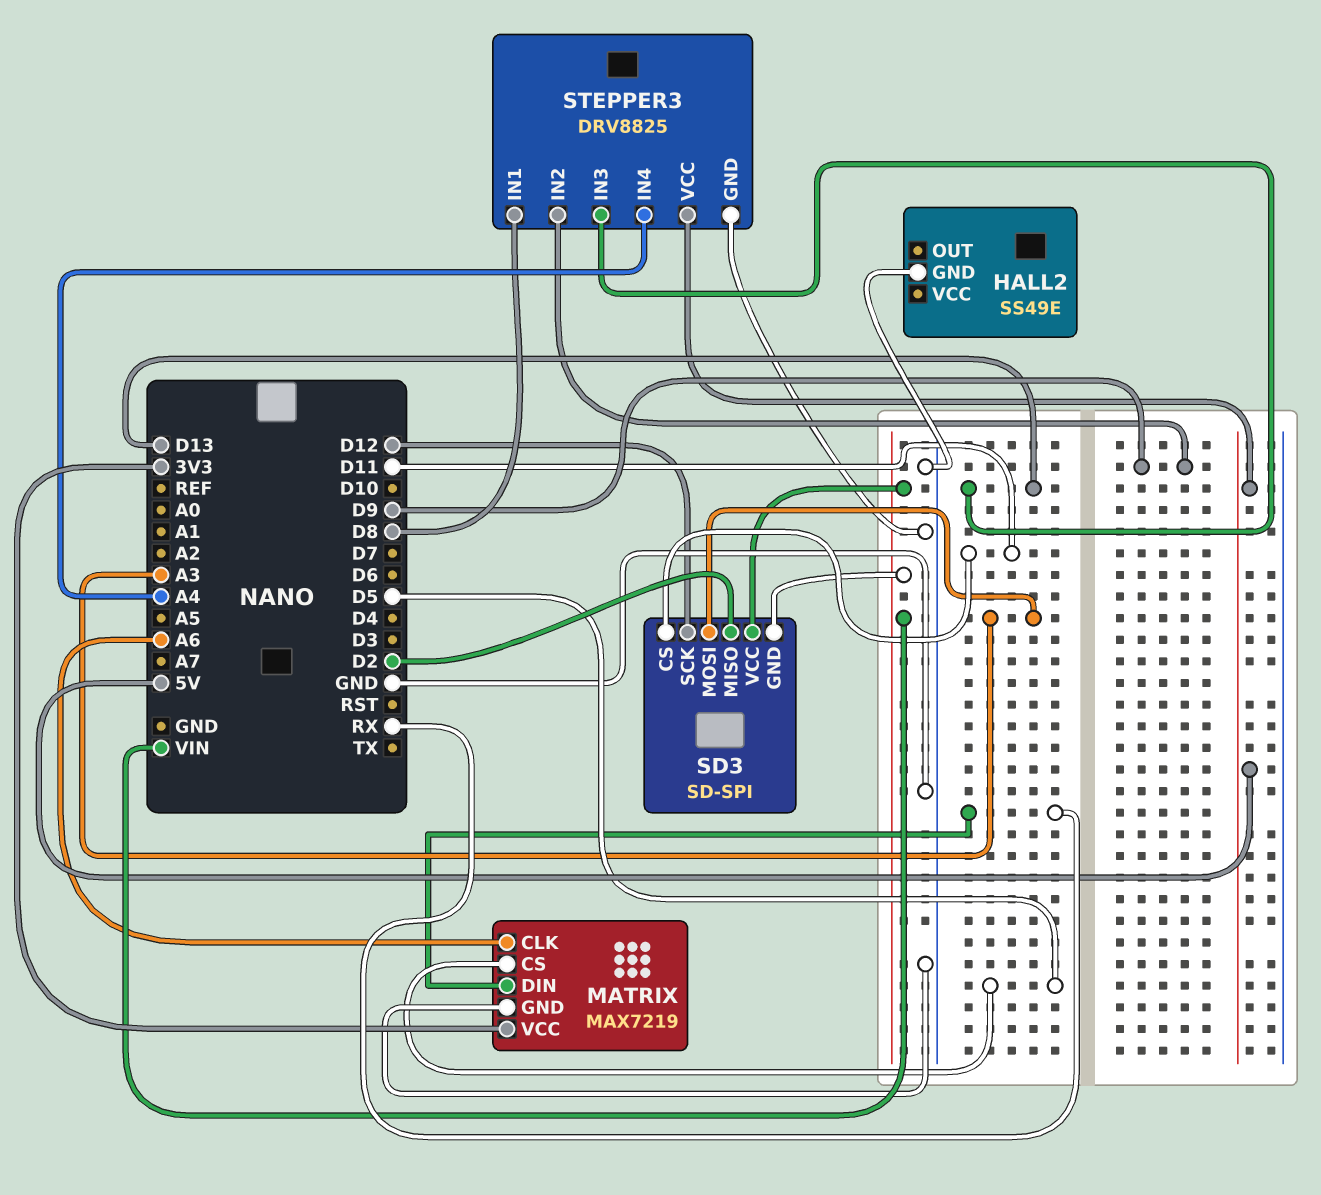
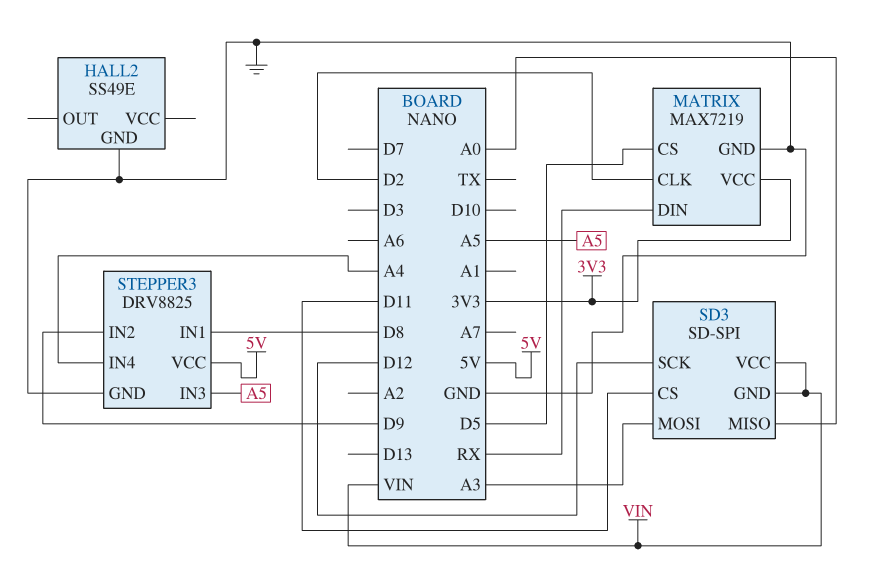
MATRIX pin CLK: A6 -> D2
SD3 pin MISO: D2 -> A0
STEPPER3 pin IN3: D13 -> A5

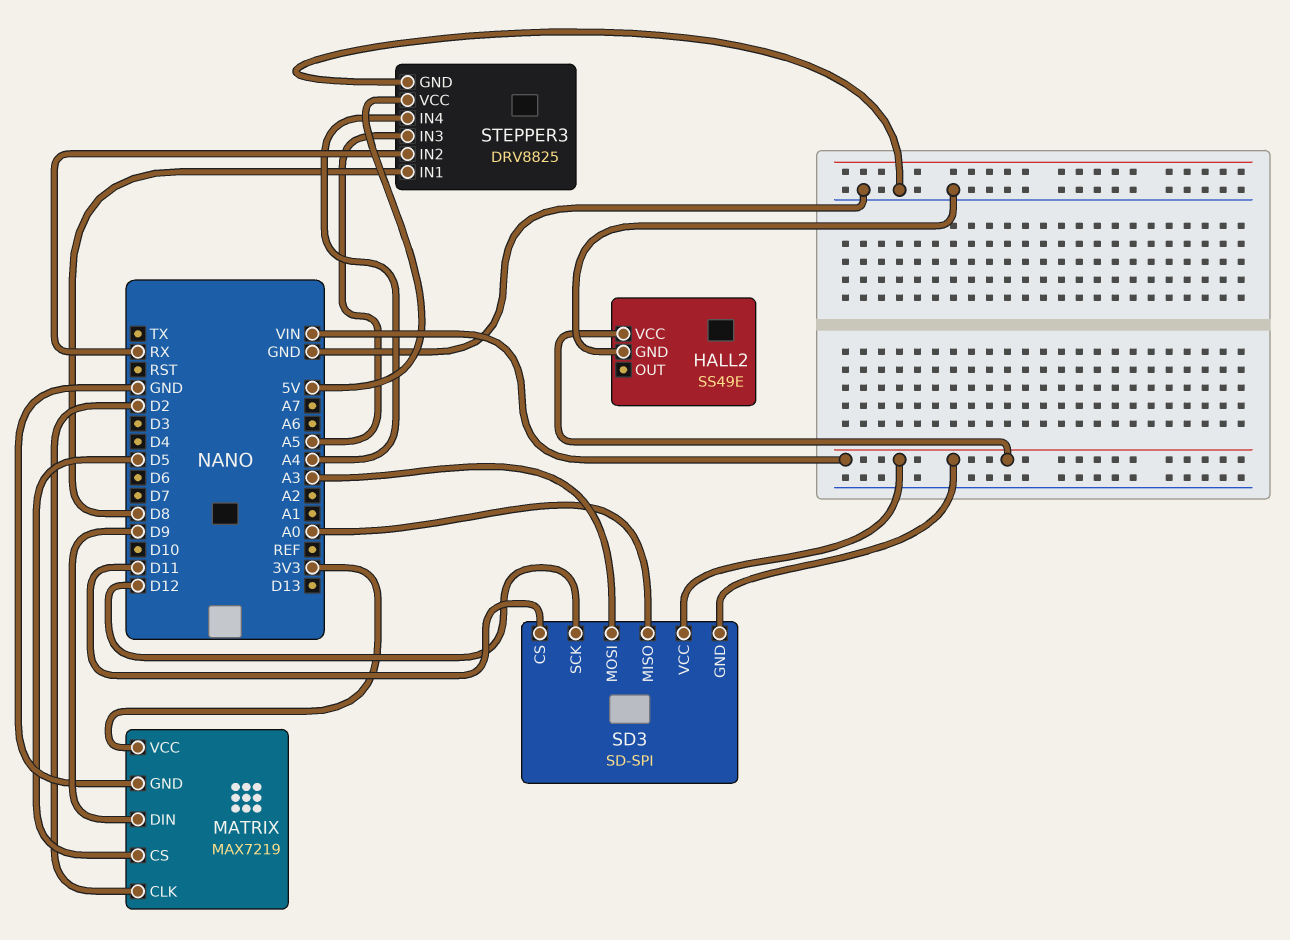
HALL2 pin VCC: none -> VIN
MATRIX pin DIN: RX -> D9
STEPPER3 pin IN2: D9 -> RX

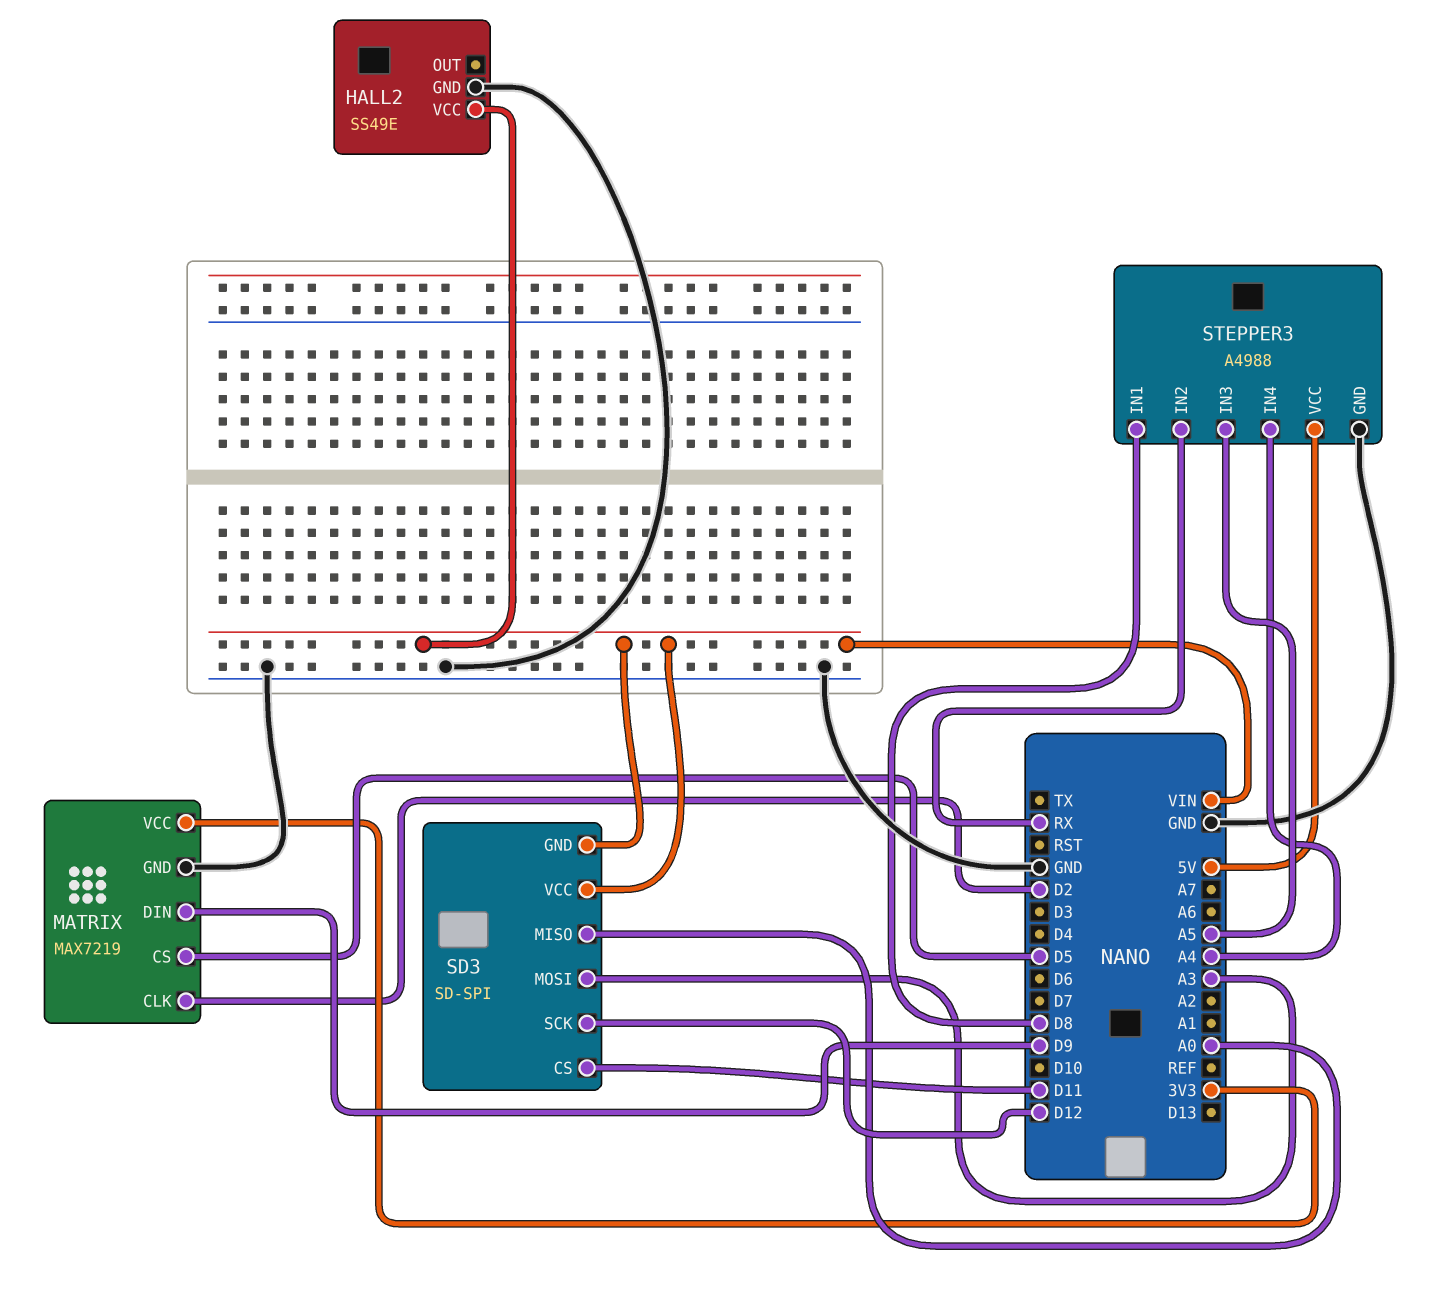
STEPPER3: DRV8825 -> A4988

